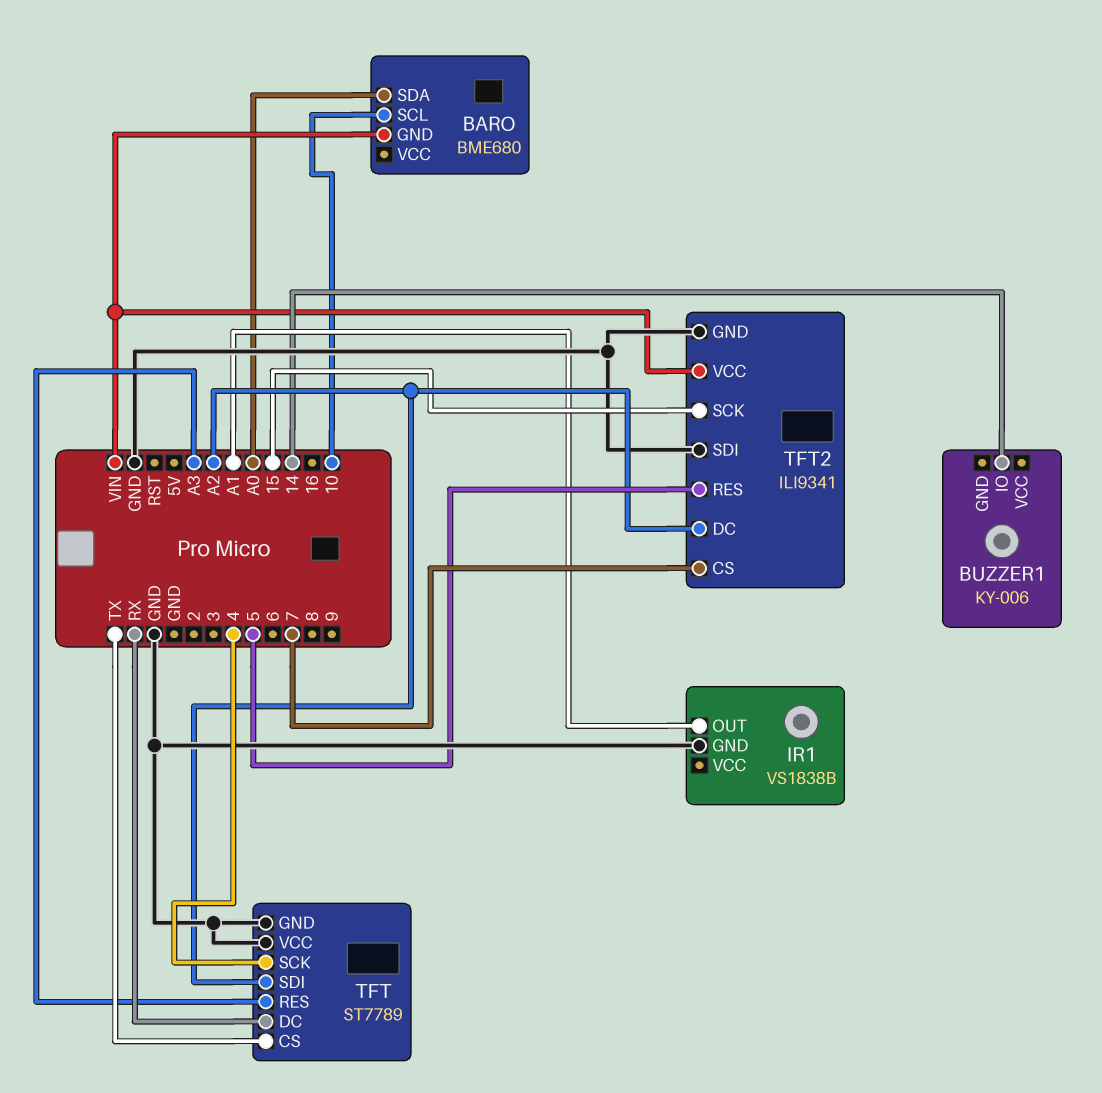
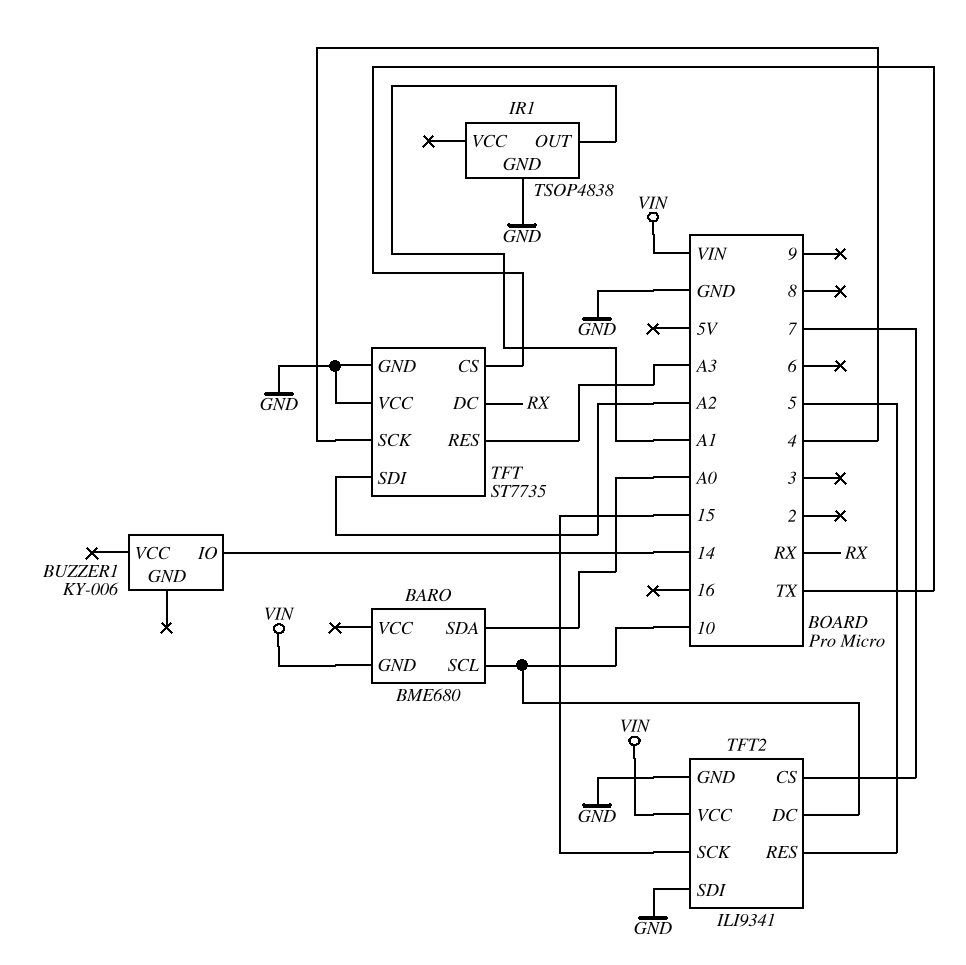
IR1: VS1838B -> TSOP4838
TFT: ST7789 -> ST7735
TFT2 pin DC: A2 -> 10

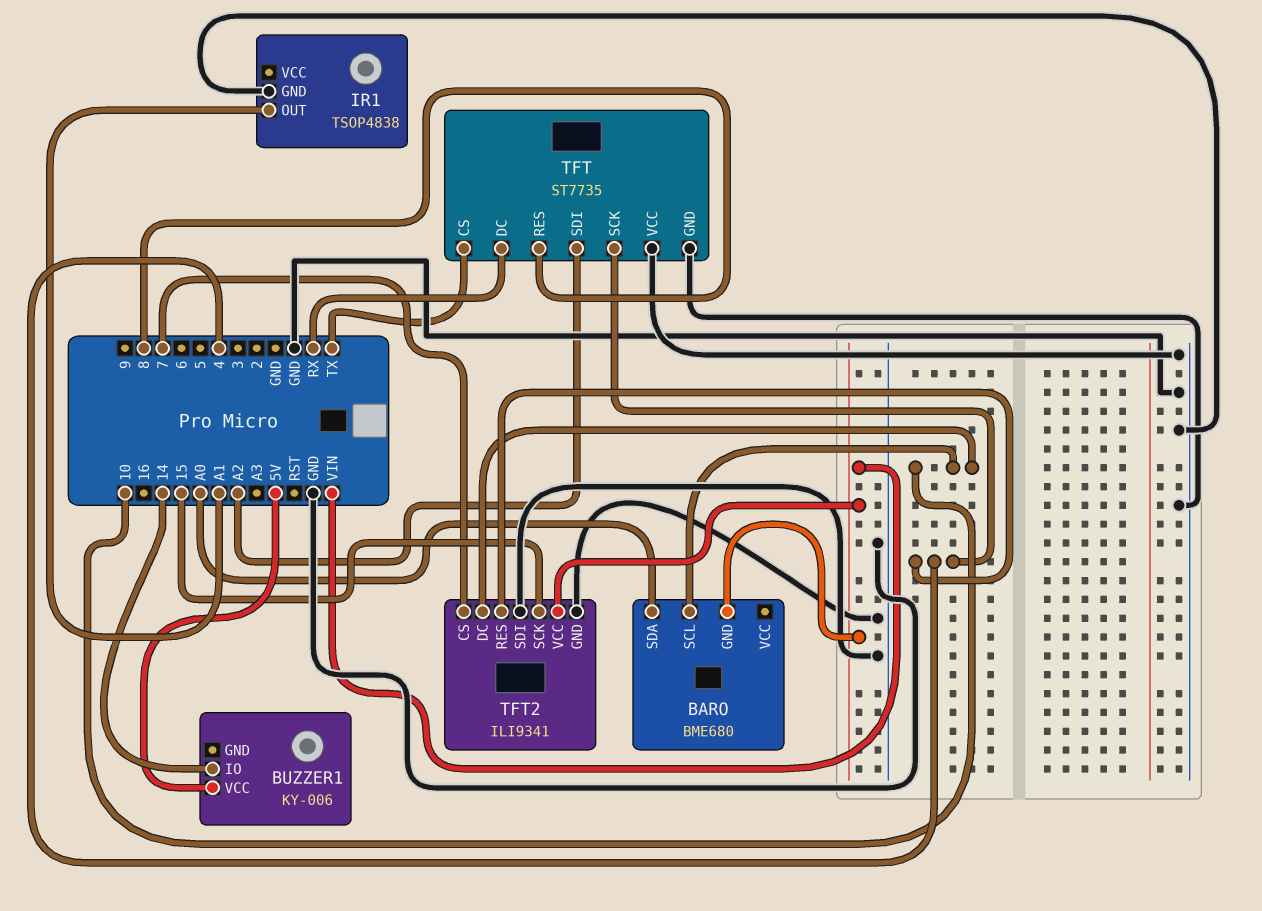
BUZZER1 pin VCC: none -> 5V
TFT pin RES: A3 -> 8
TFT2 pin RES: 5 -> 4

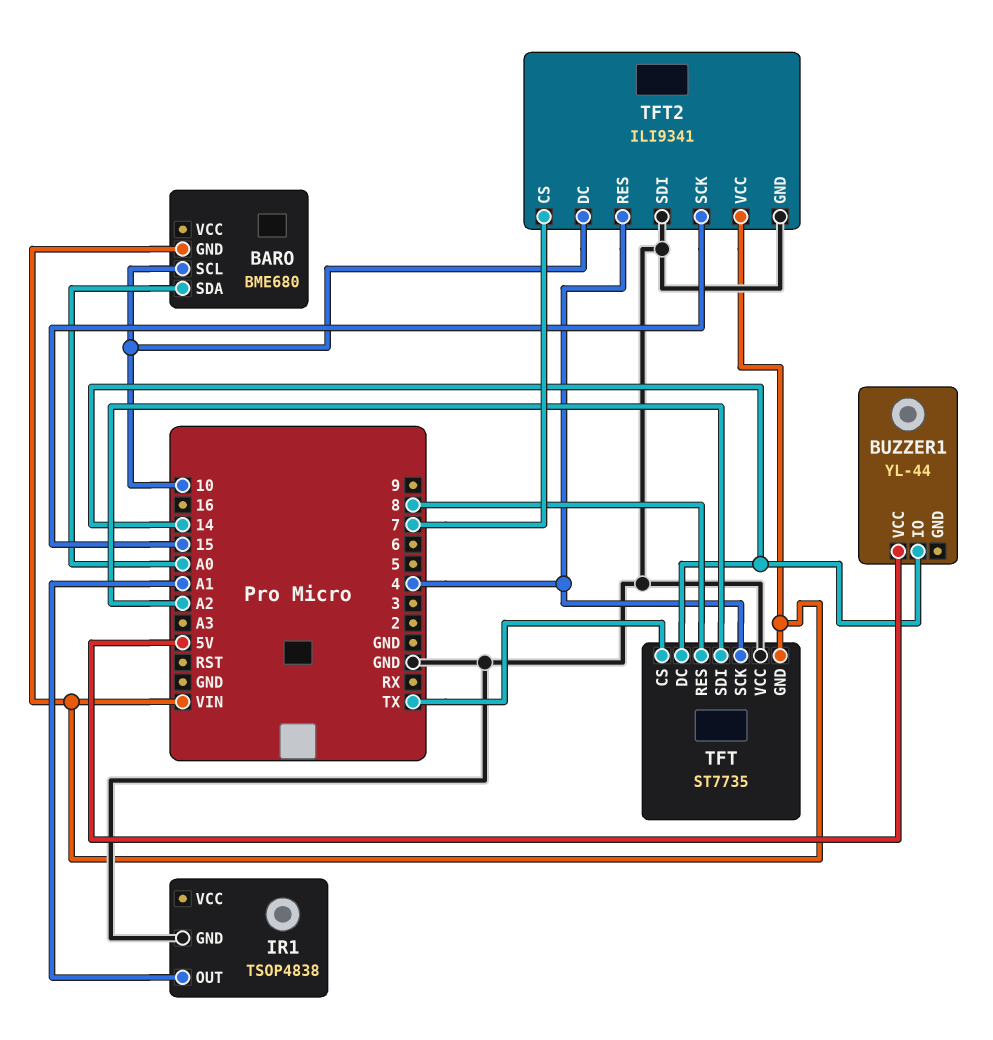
BUZZER1: KY-006 -> YL-44
TFT pin DC: RX -> 14
TFT pin GND: GND -> VIN

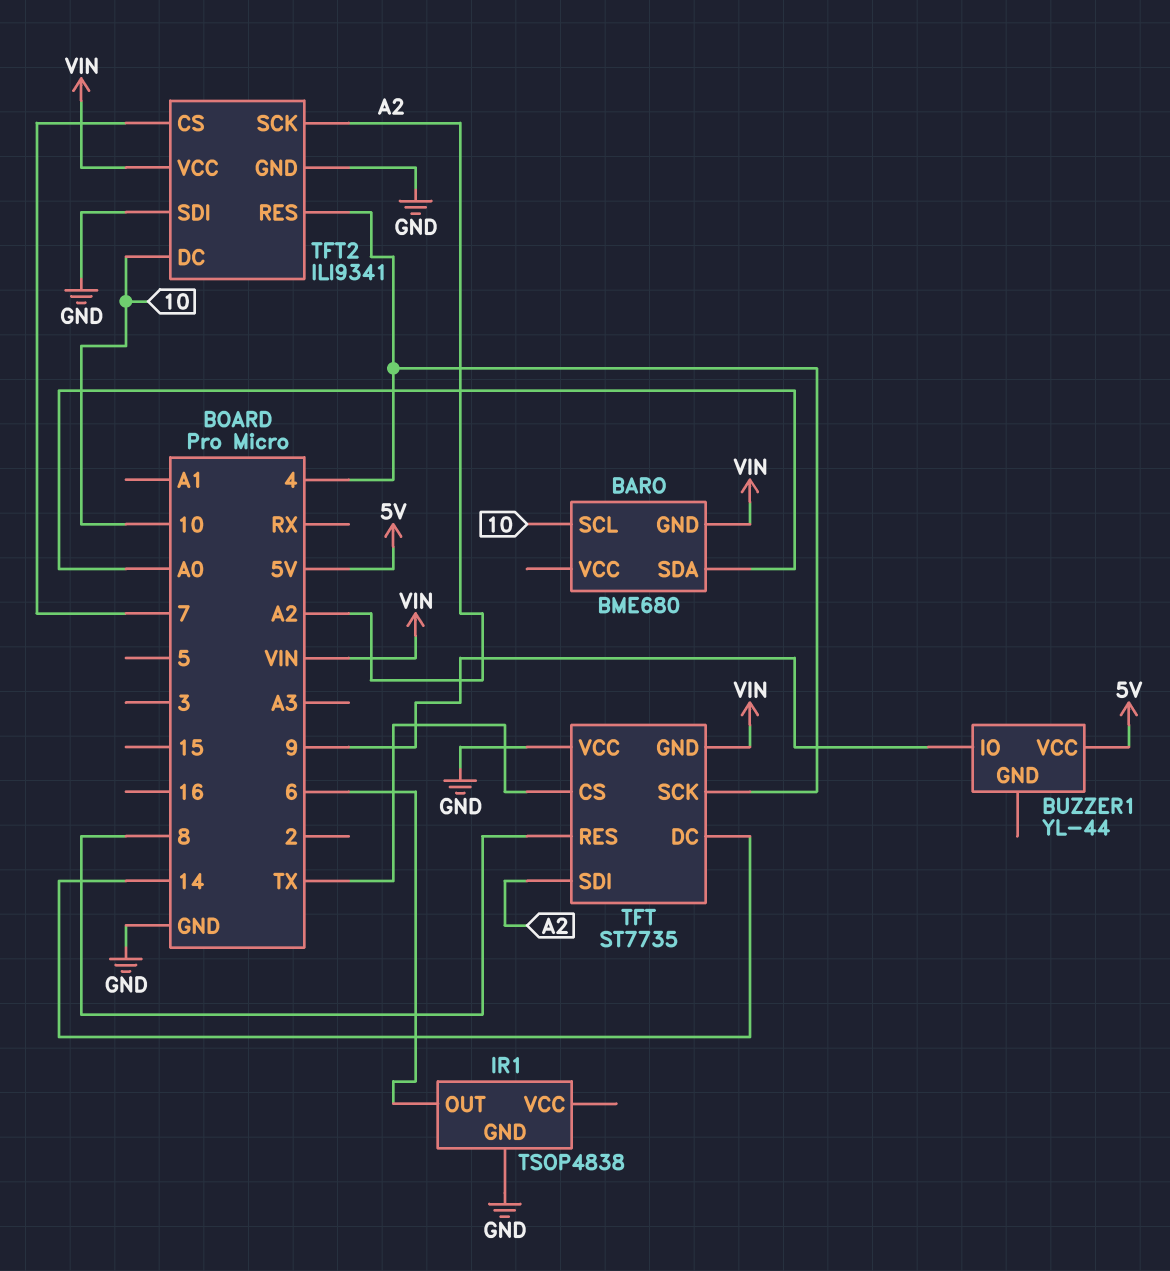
BUZZER1 pin IO: 14 -> 9
IR1 pin OUT: A1 -> 6
TFT2 pin SCK: 15 -> A2

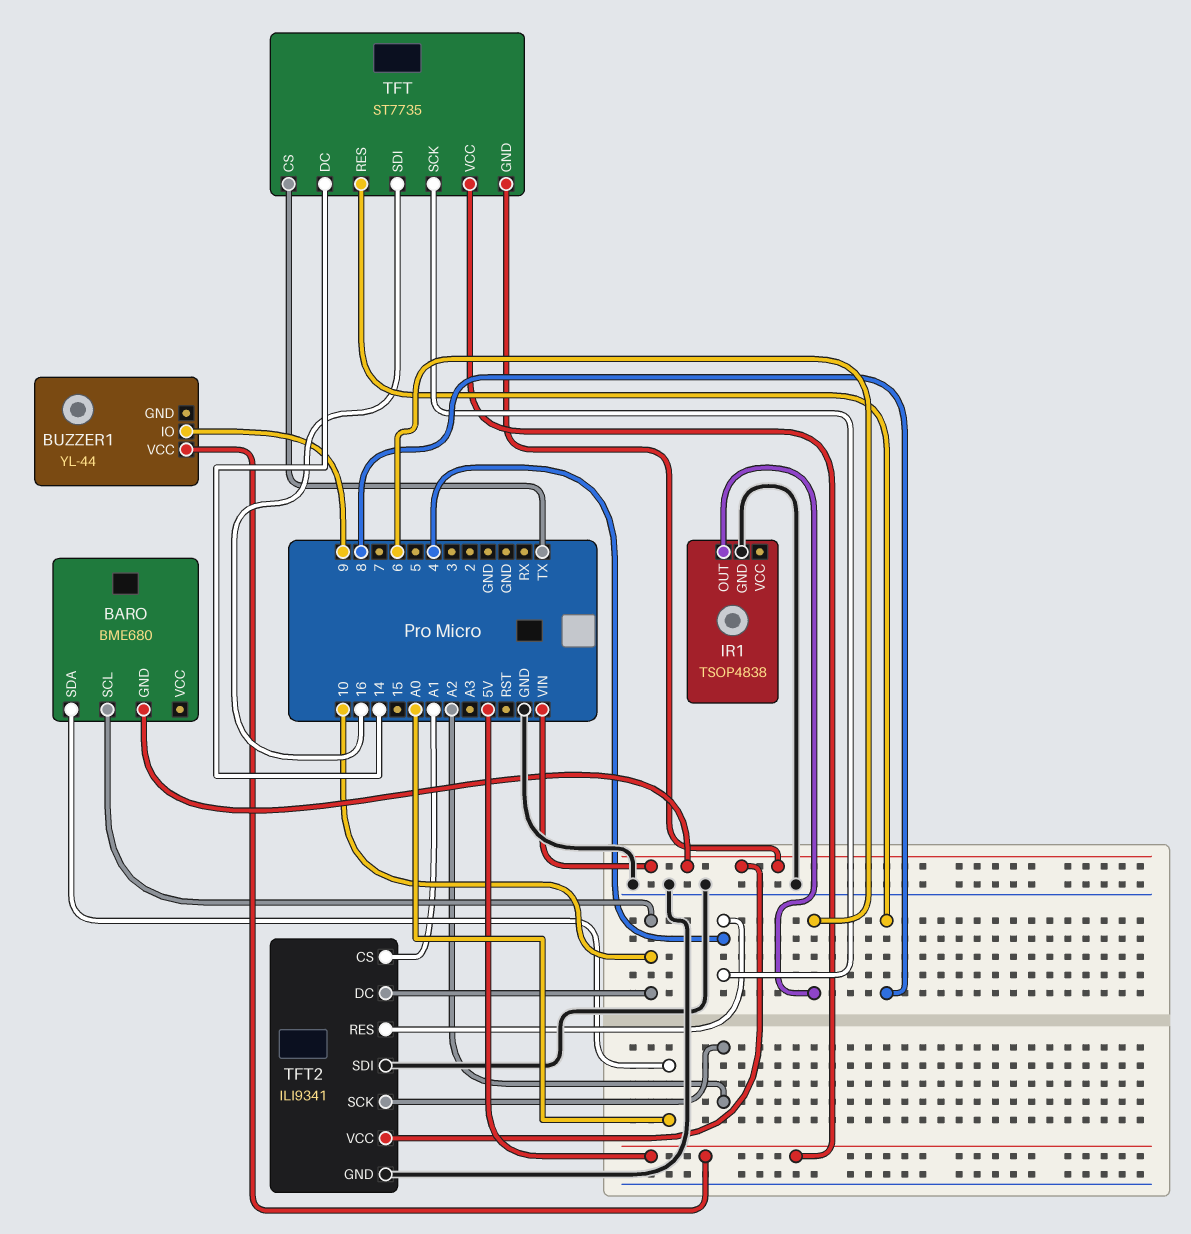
TFT pin SDI: A2 -> 16
TFT pin VCC: GND -> 5V
TFT2 pin CS: 7 -> A1

